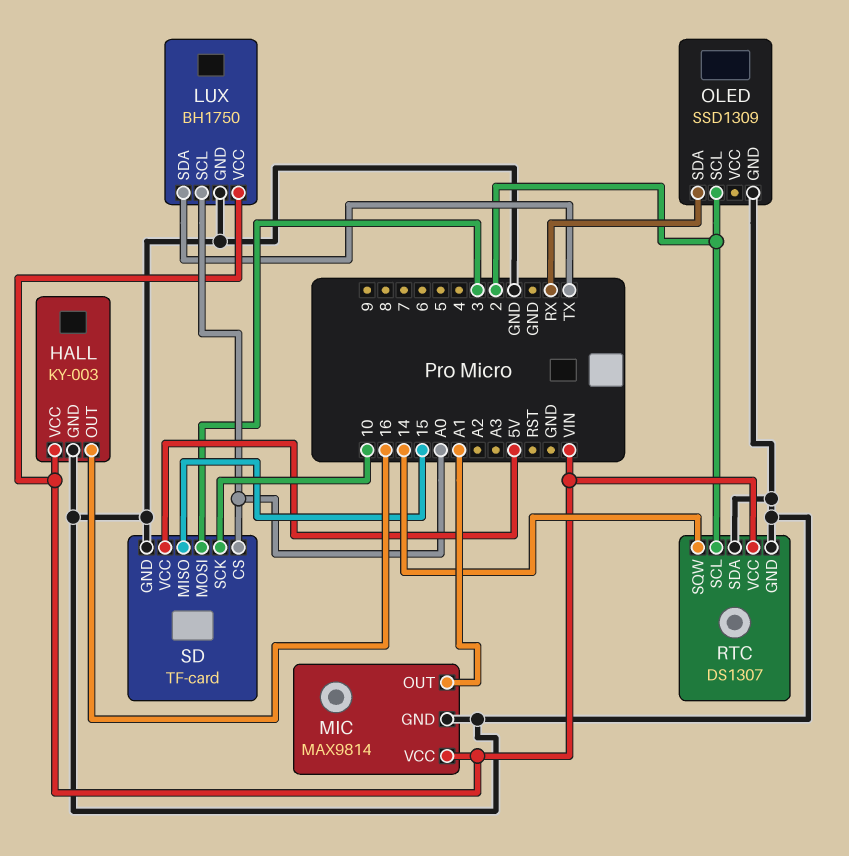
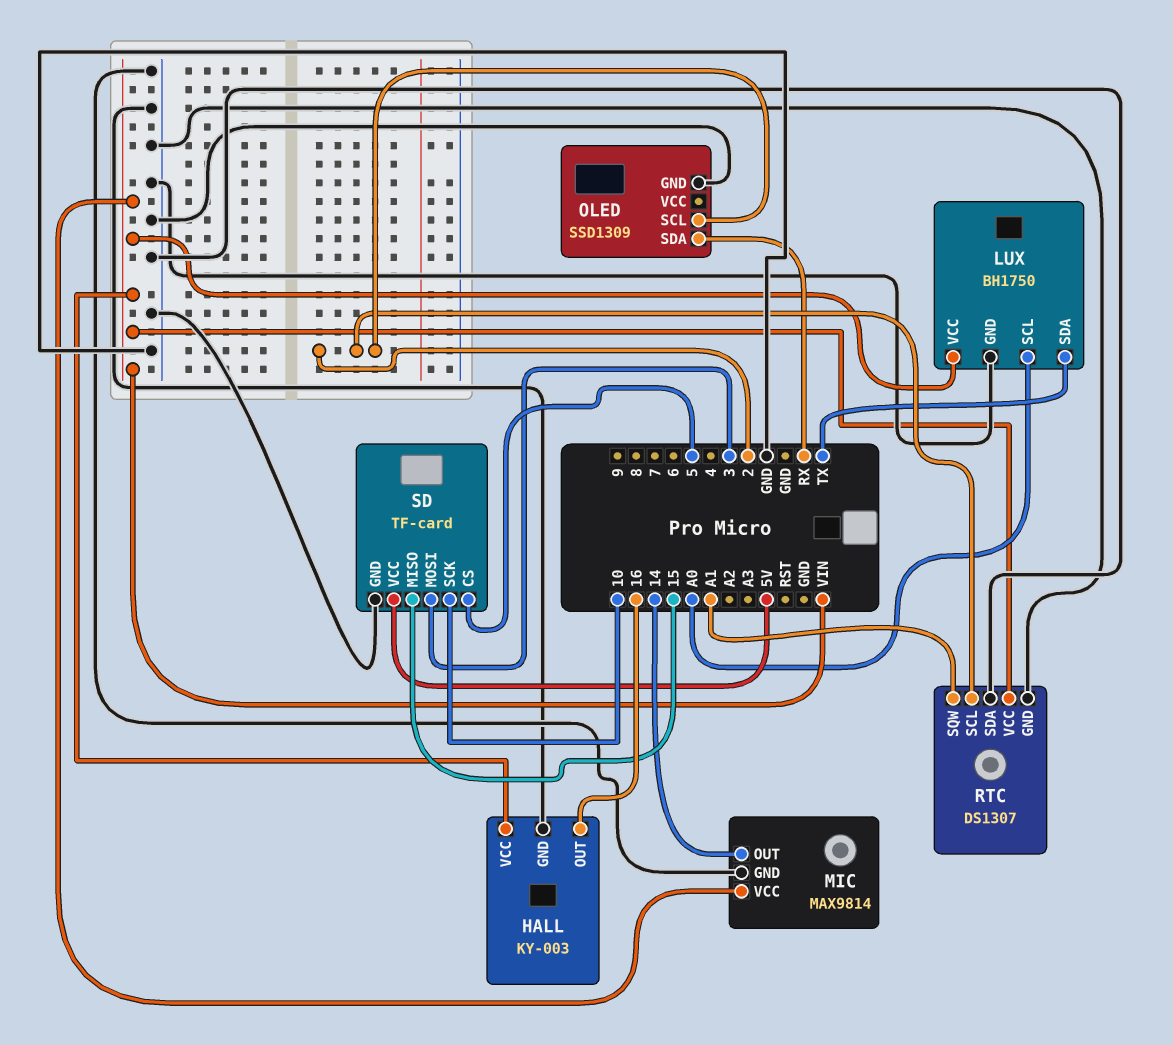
MIC pin OUT: A1 -> 14
RTC pin SQW: 14 -> A1
SD pin CS: A0 -> 5

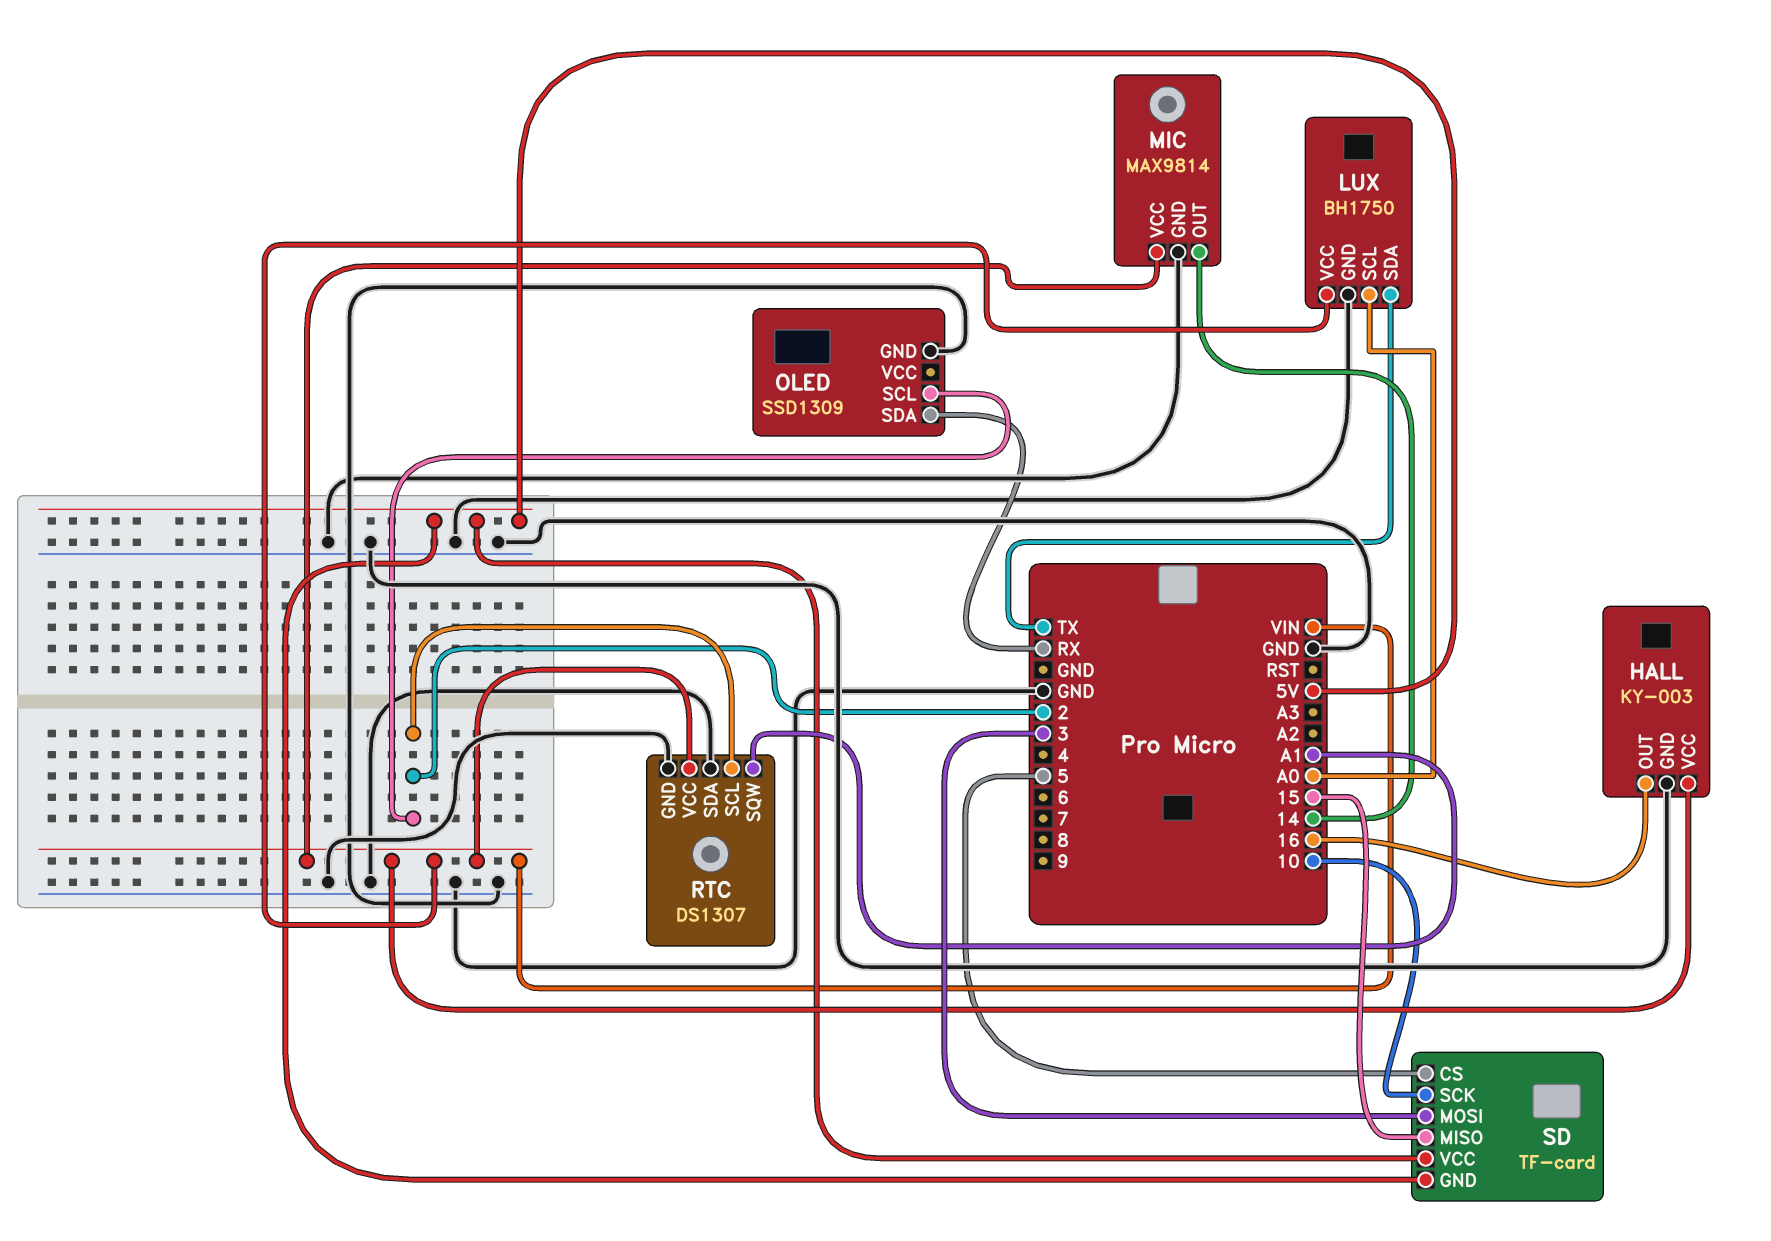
SD pin GND: GND -> 5V

